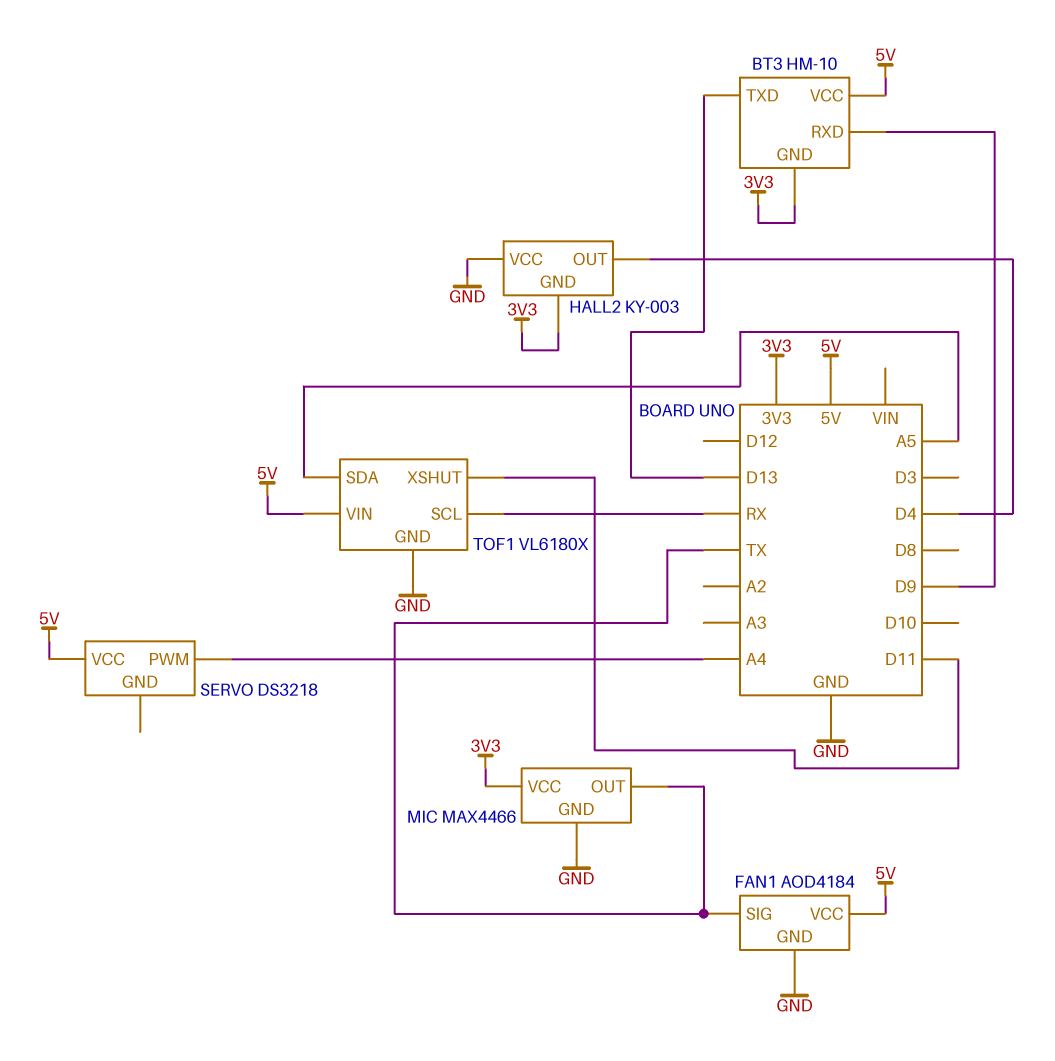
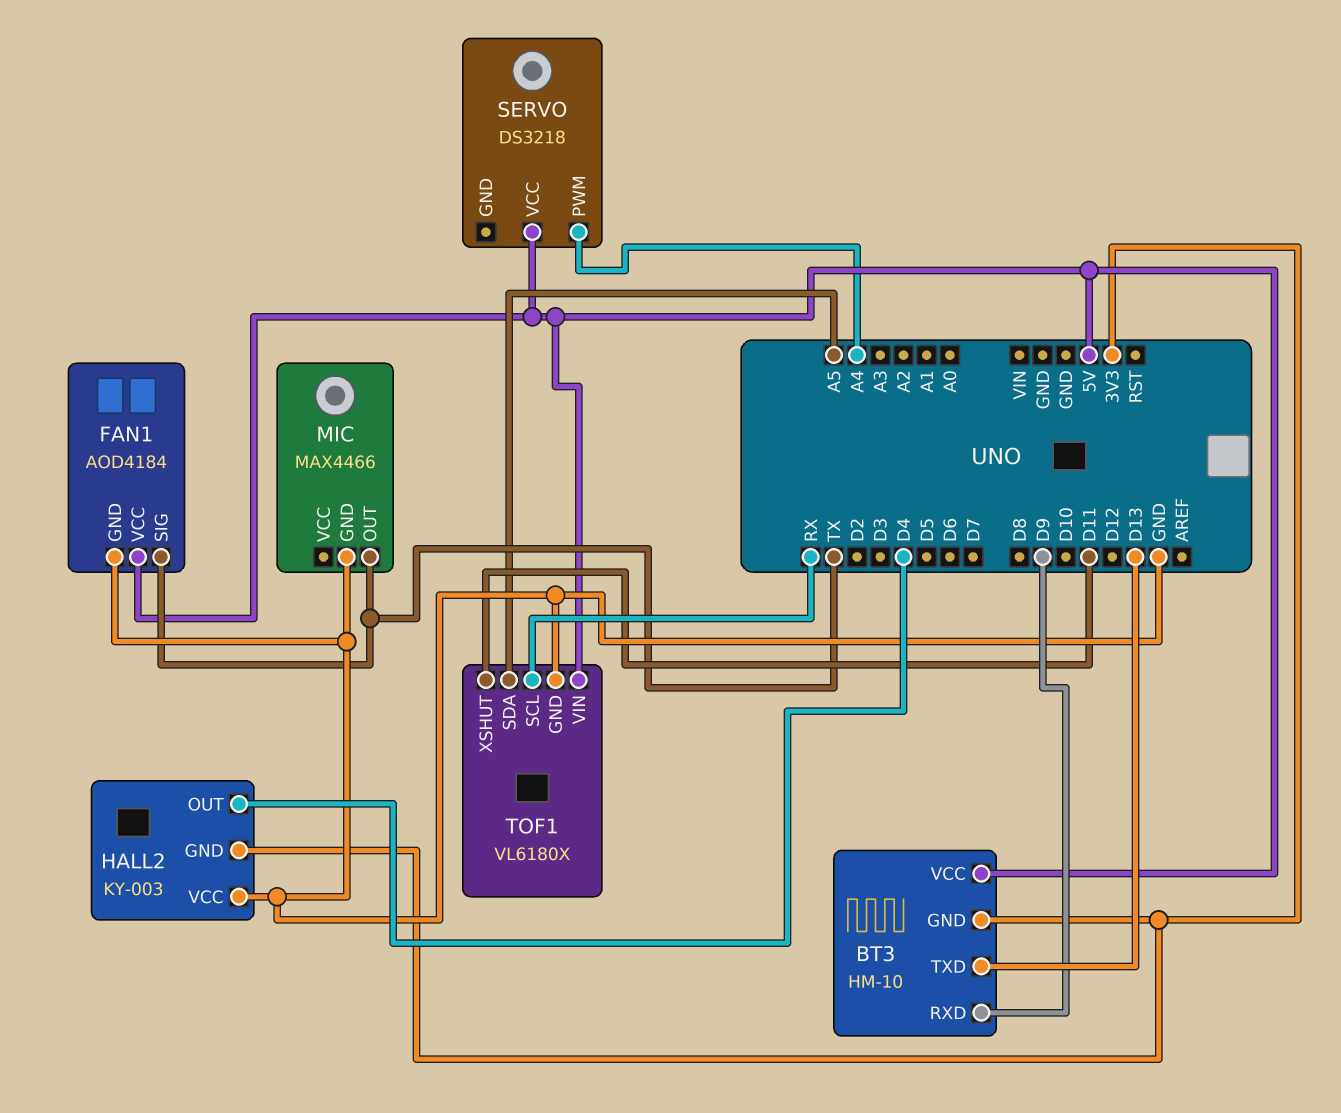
MIC pin VCC: 3V3 -> none

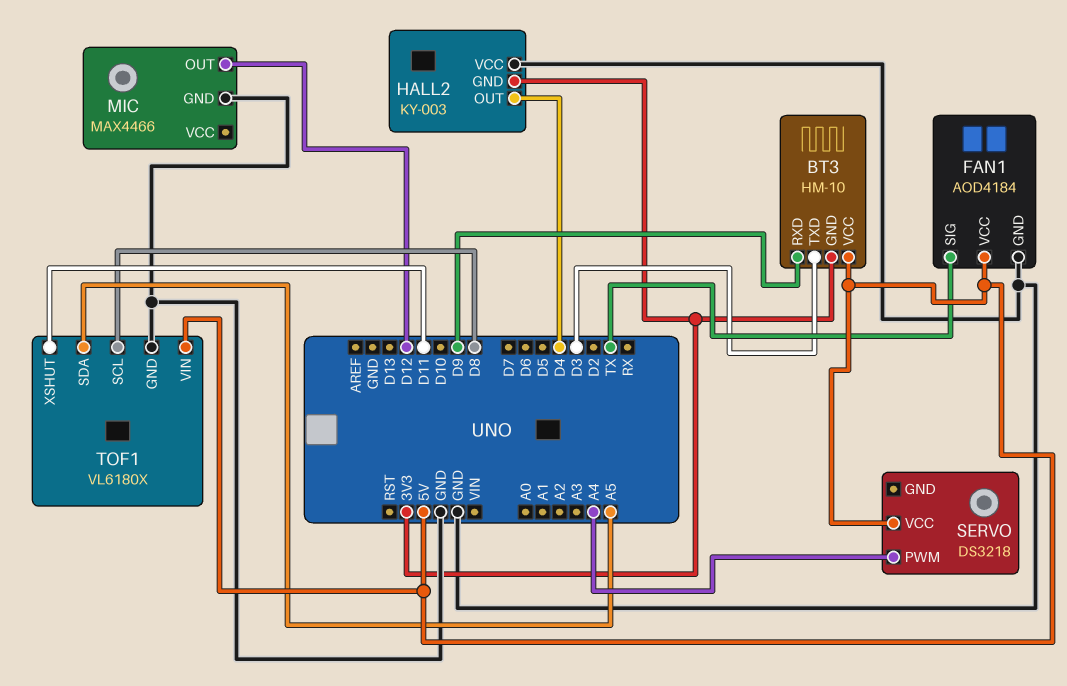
BT3 pin TXD: D13 -> D3
MIC pin OUT: TX -> D12
TOF1 pin SCL: RX -> D8

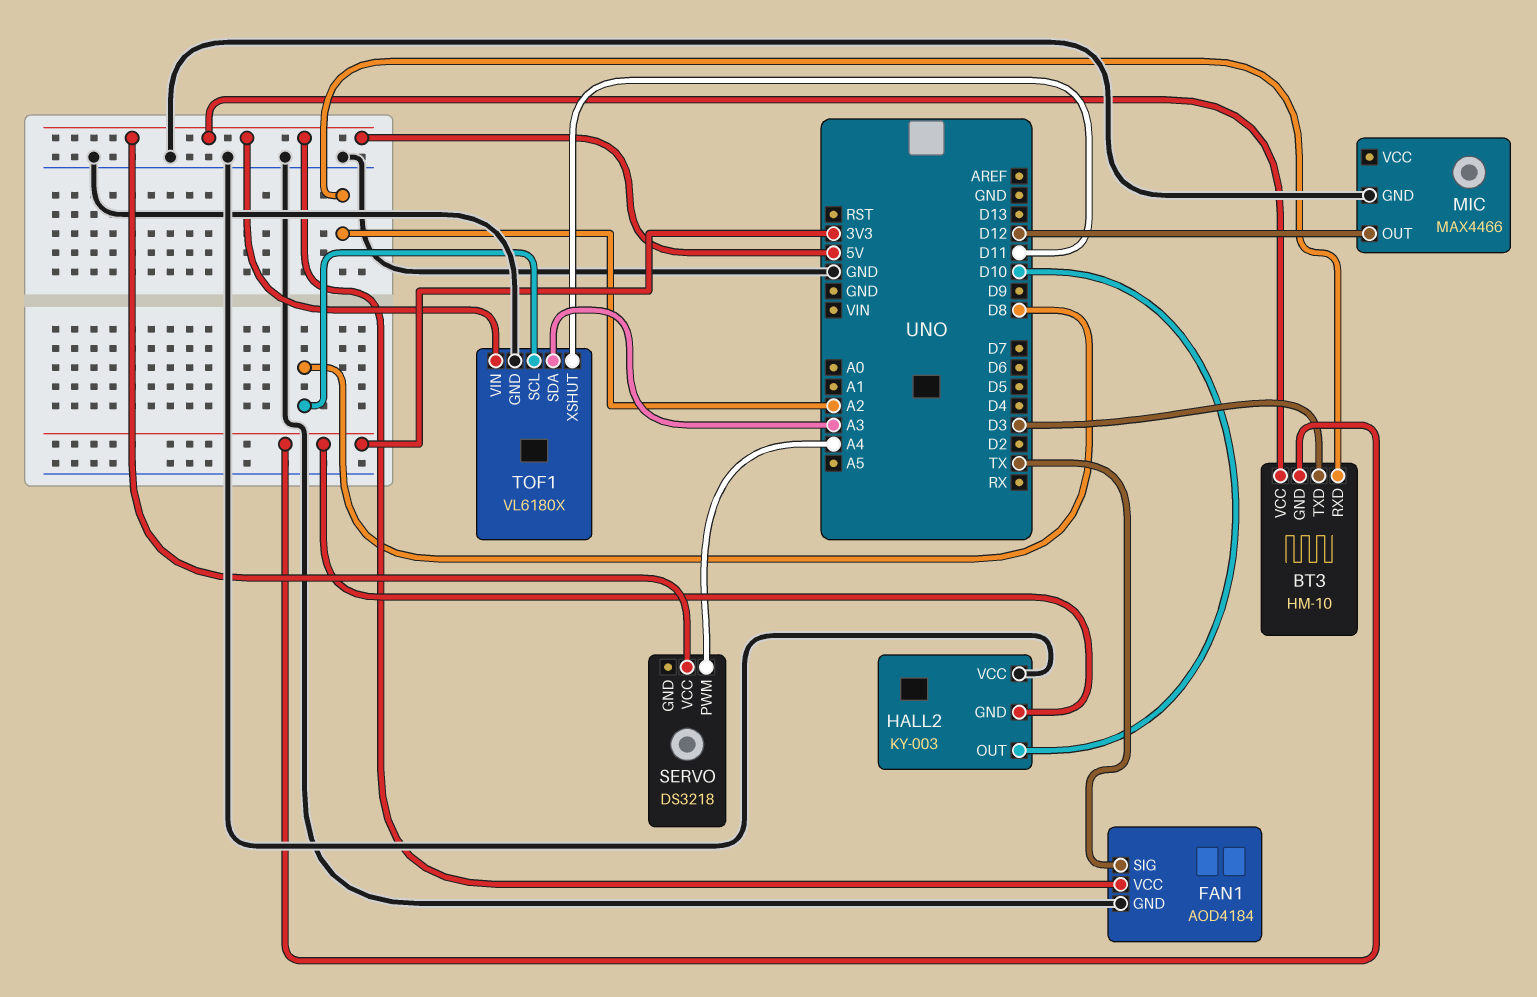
BT3 pin RXD: D9 -> A2
HALL2 pin OUT: D4 -> D10
TOF1 pin SDA: A5 -> A3

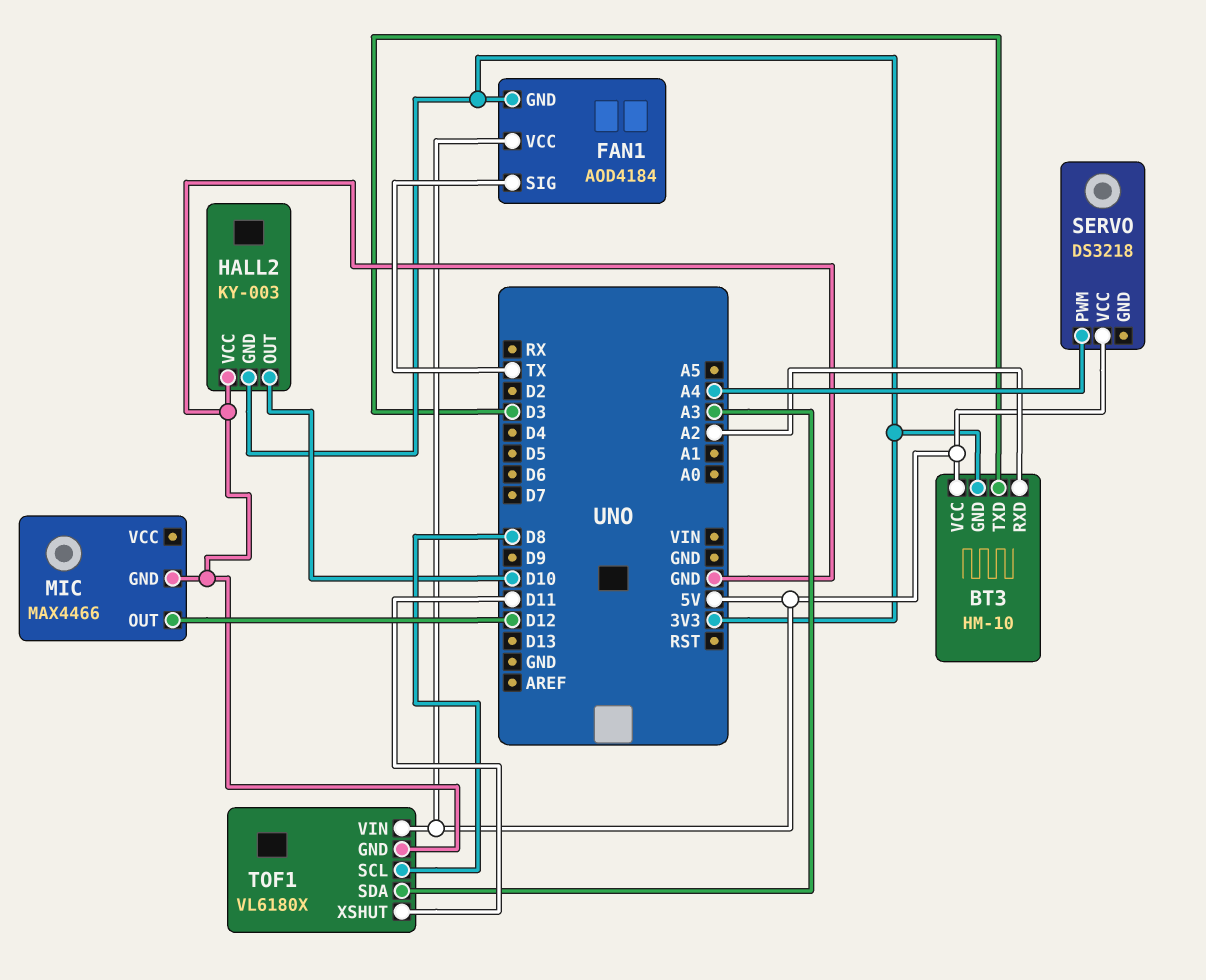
FAN1 pin GND: GND -> 3V3

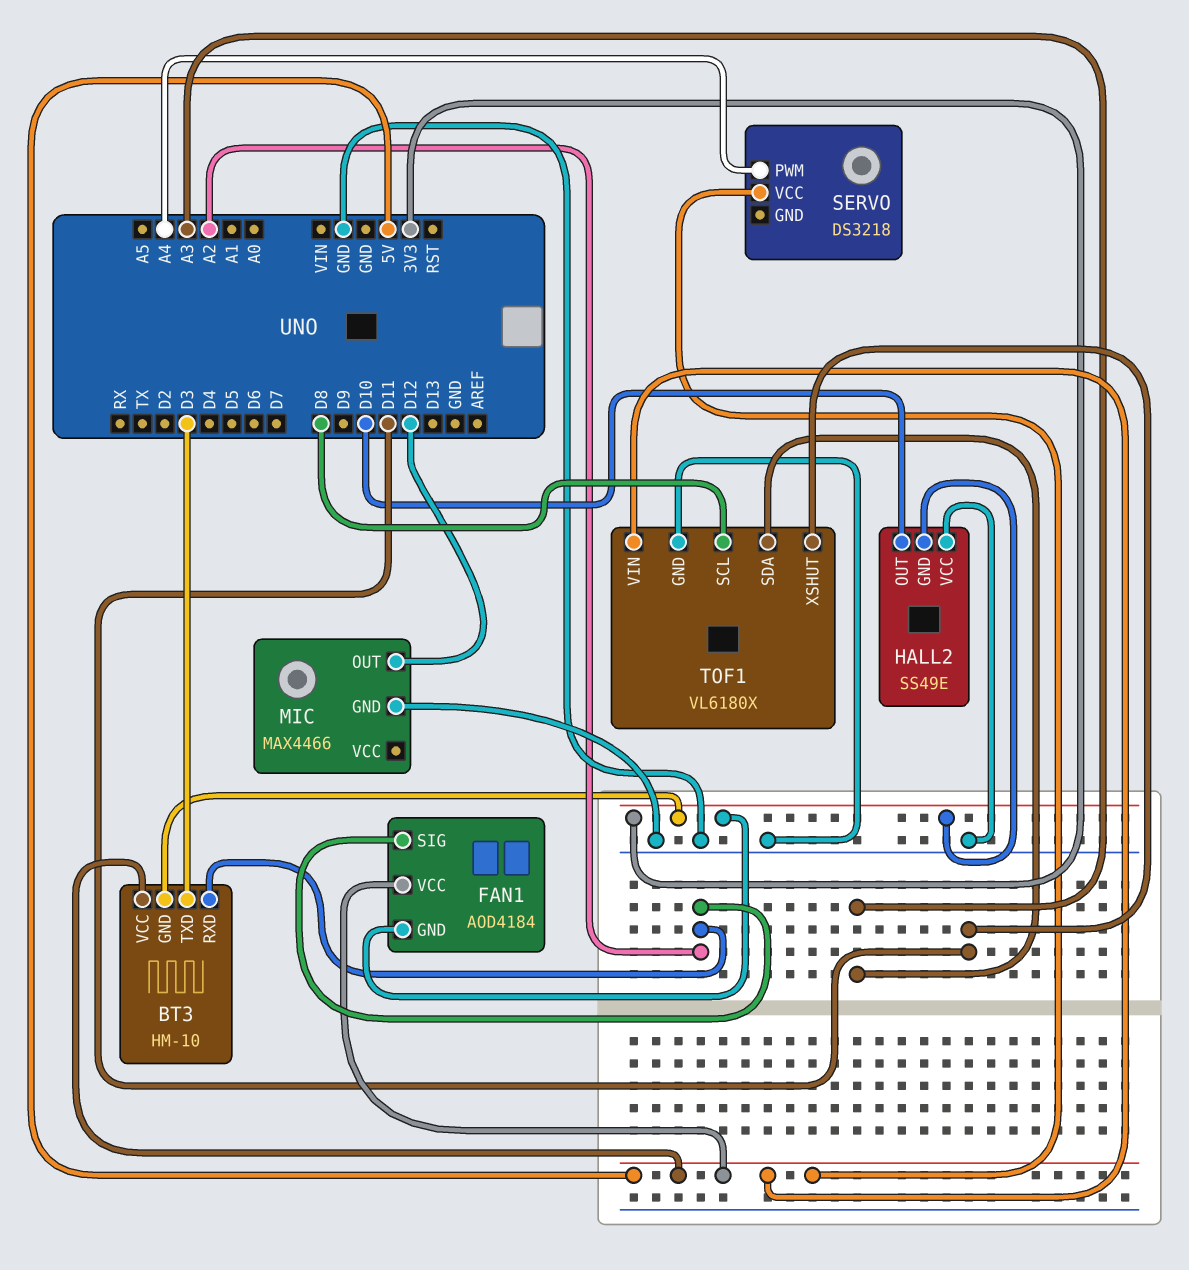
FAN1 pin SIG: TX -> A2
HALL2: KY-003 -> SS49E

